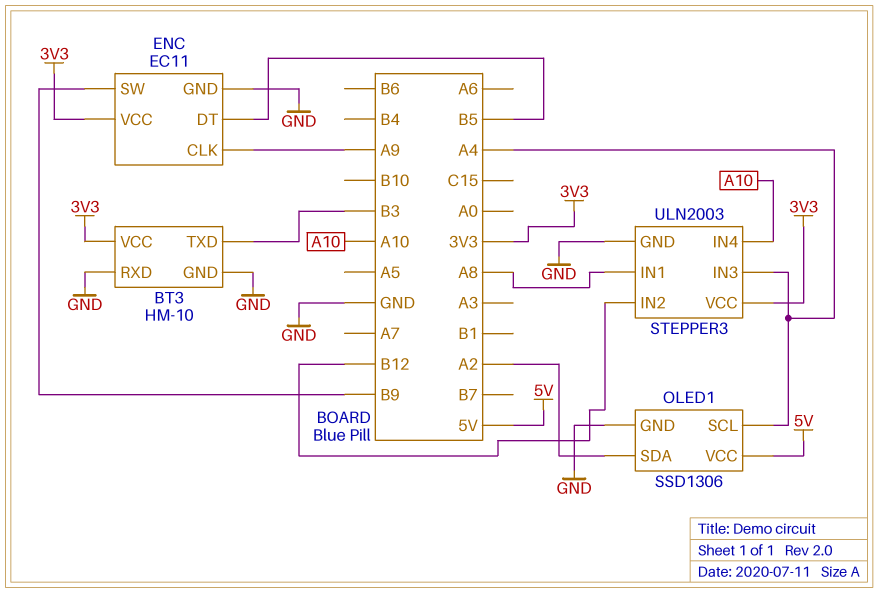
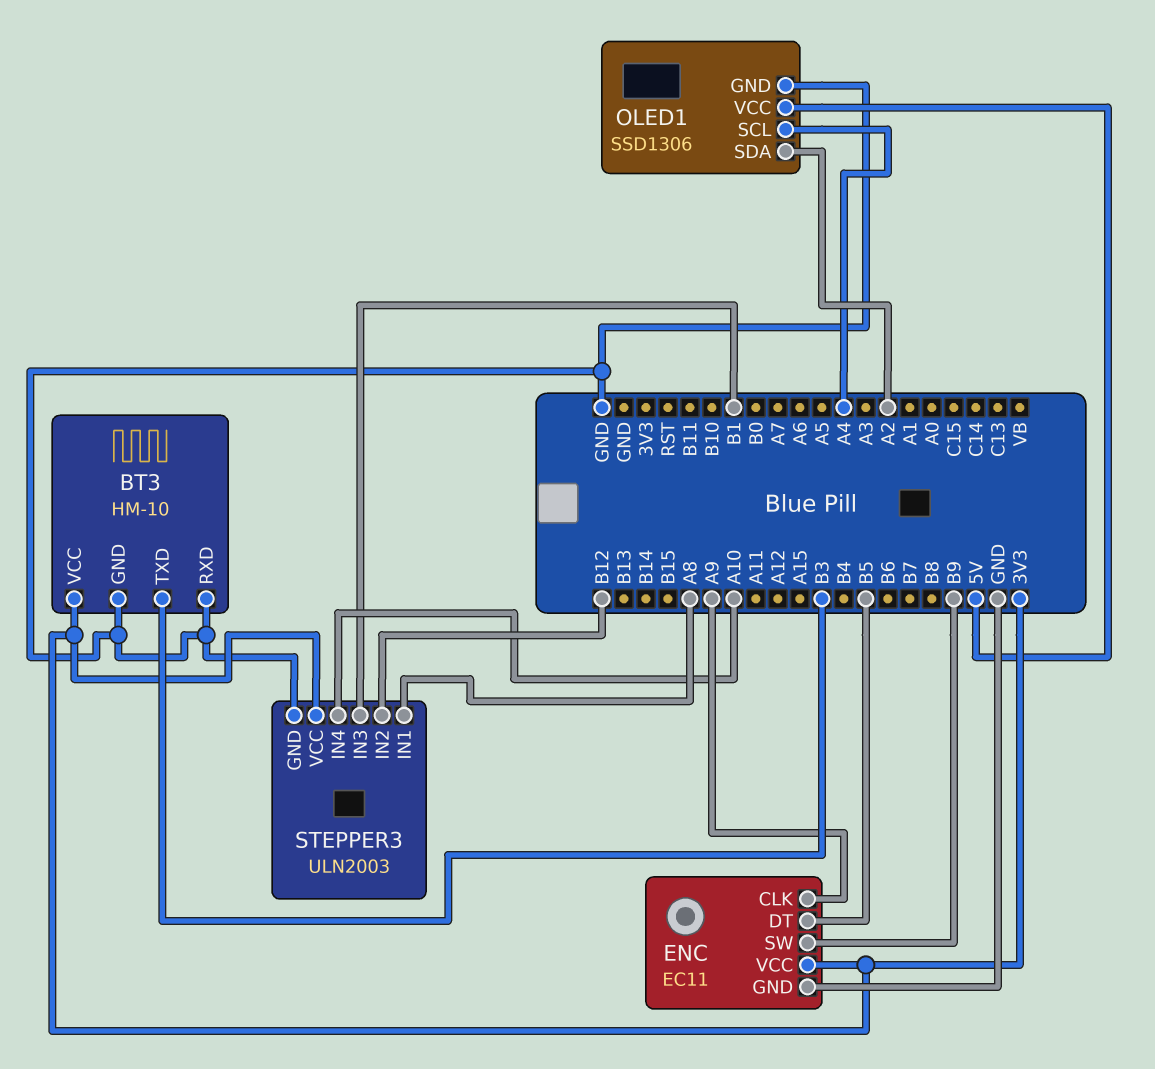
STEPPER3 pin IN3: A4 -> B1

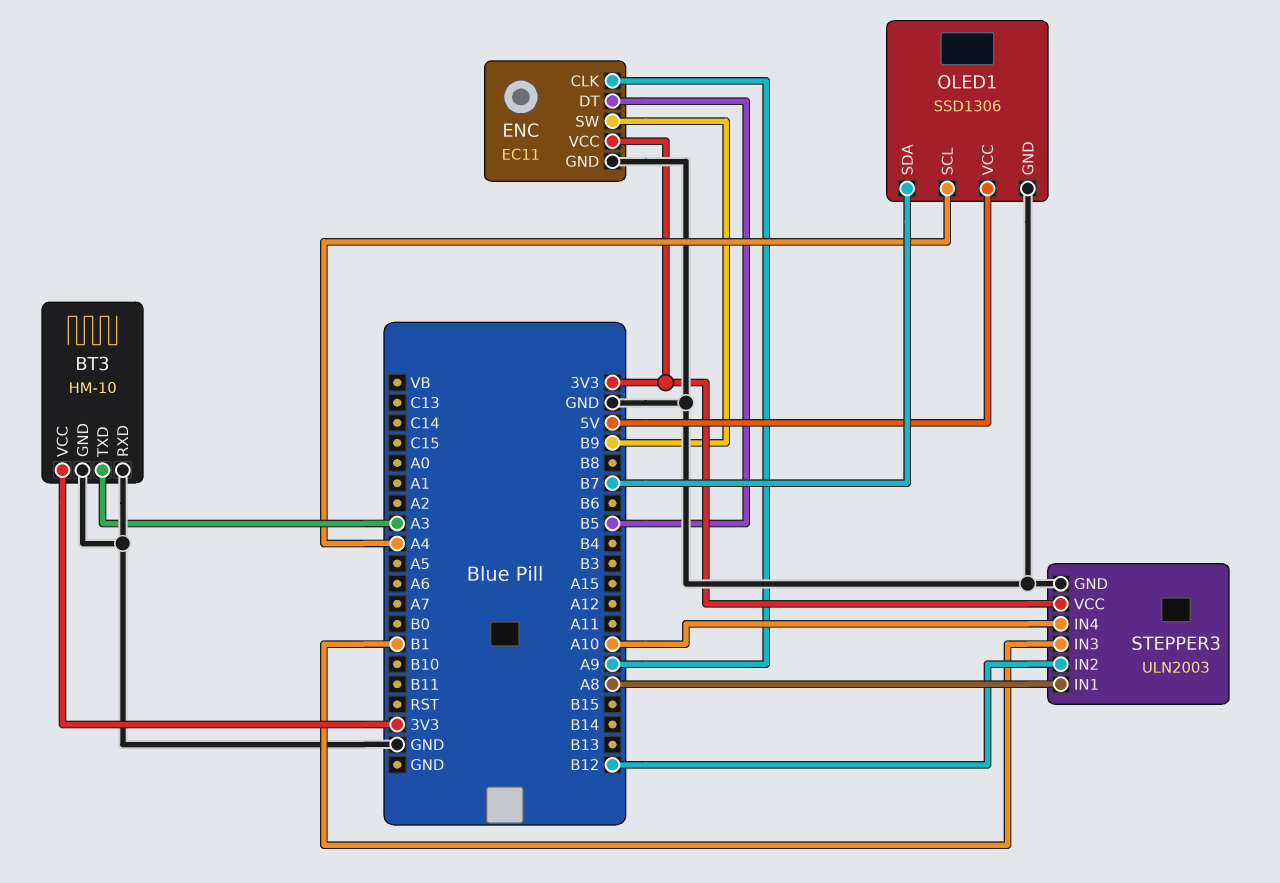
BT3 pin TXD: B3 -> A3
OLED1 pin SDA: A2 -> B7

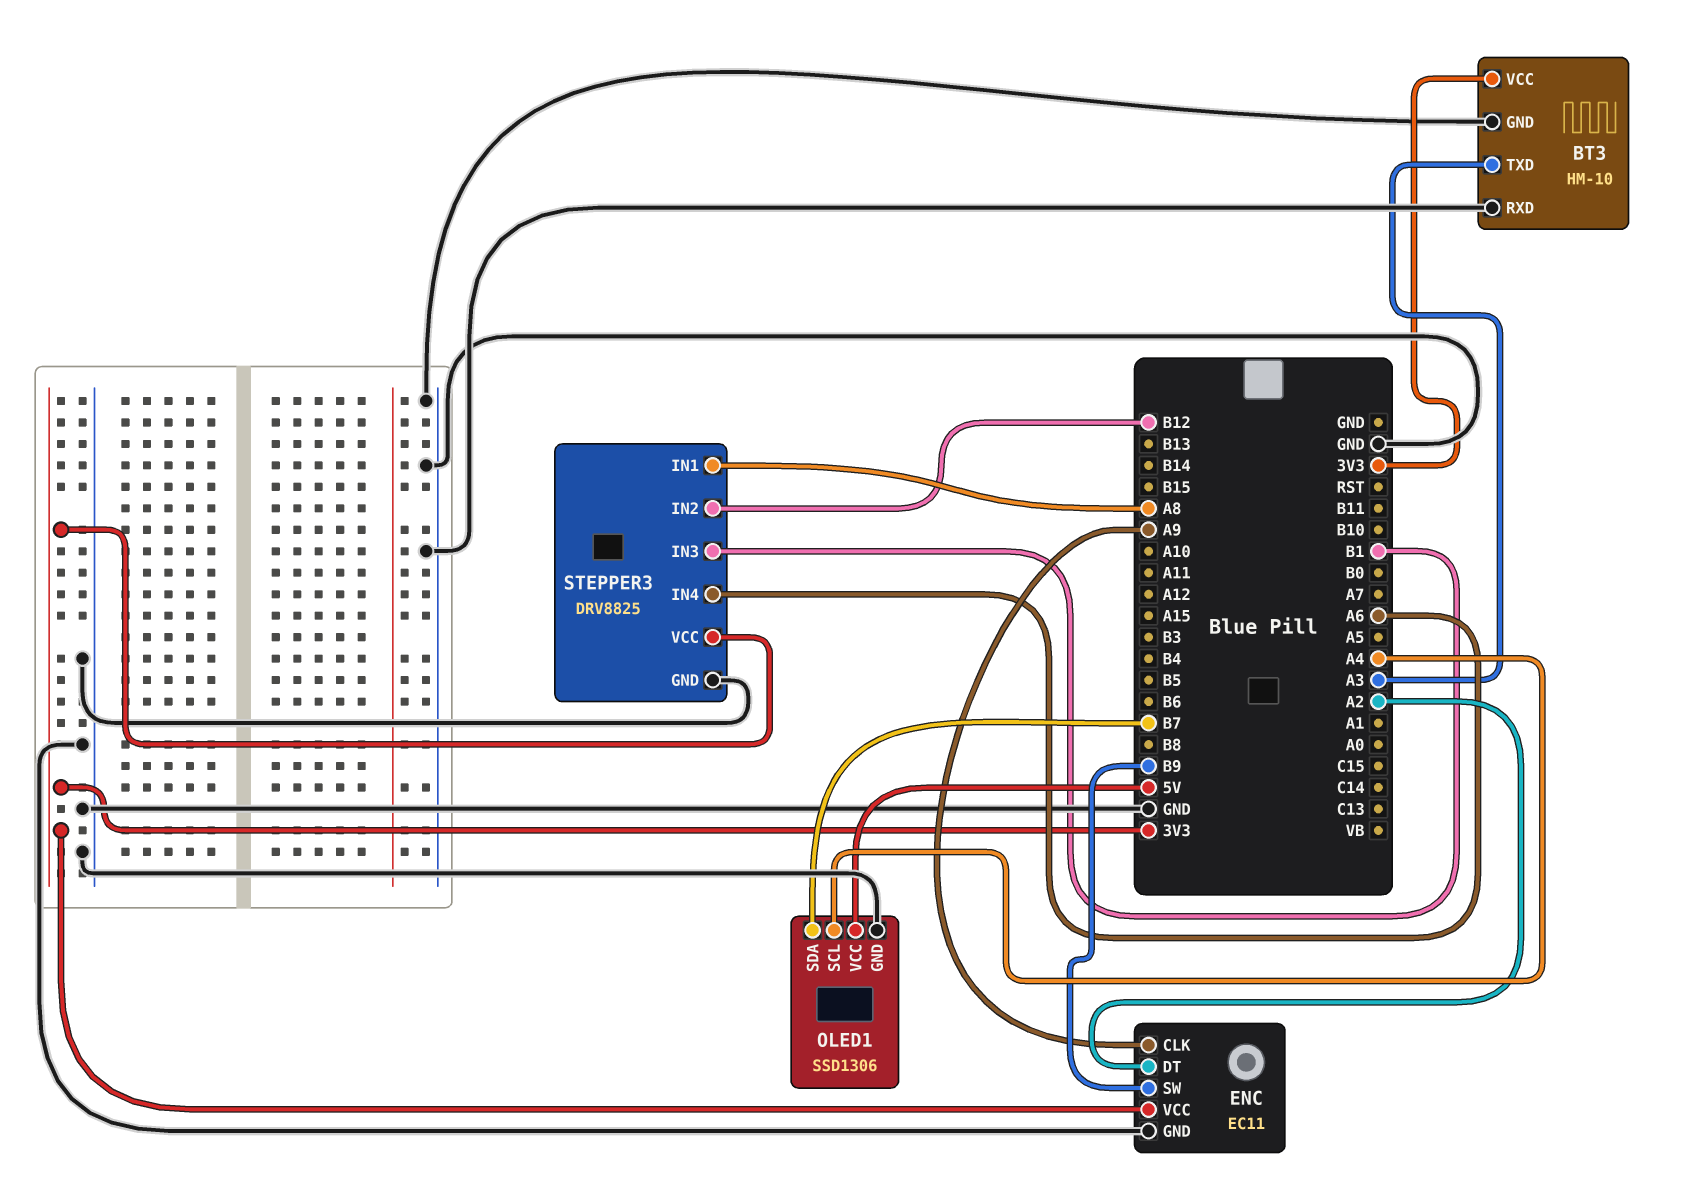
ENC pin DT: B5 -> A2
STEPPER3: ULN2003 -> DRV8825
STEPPER3 pin IN4: A10 -> A6

